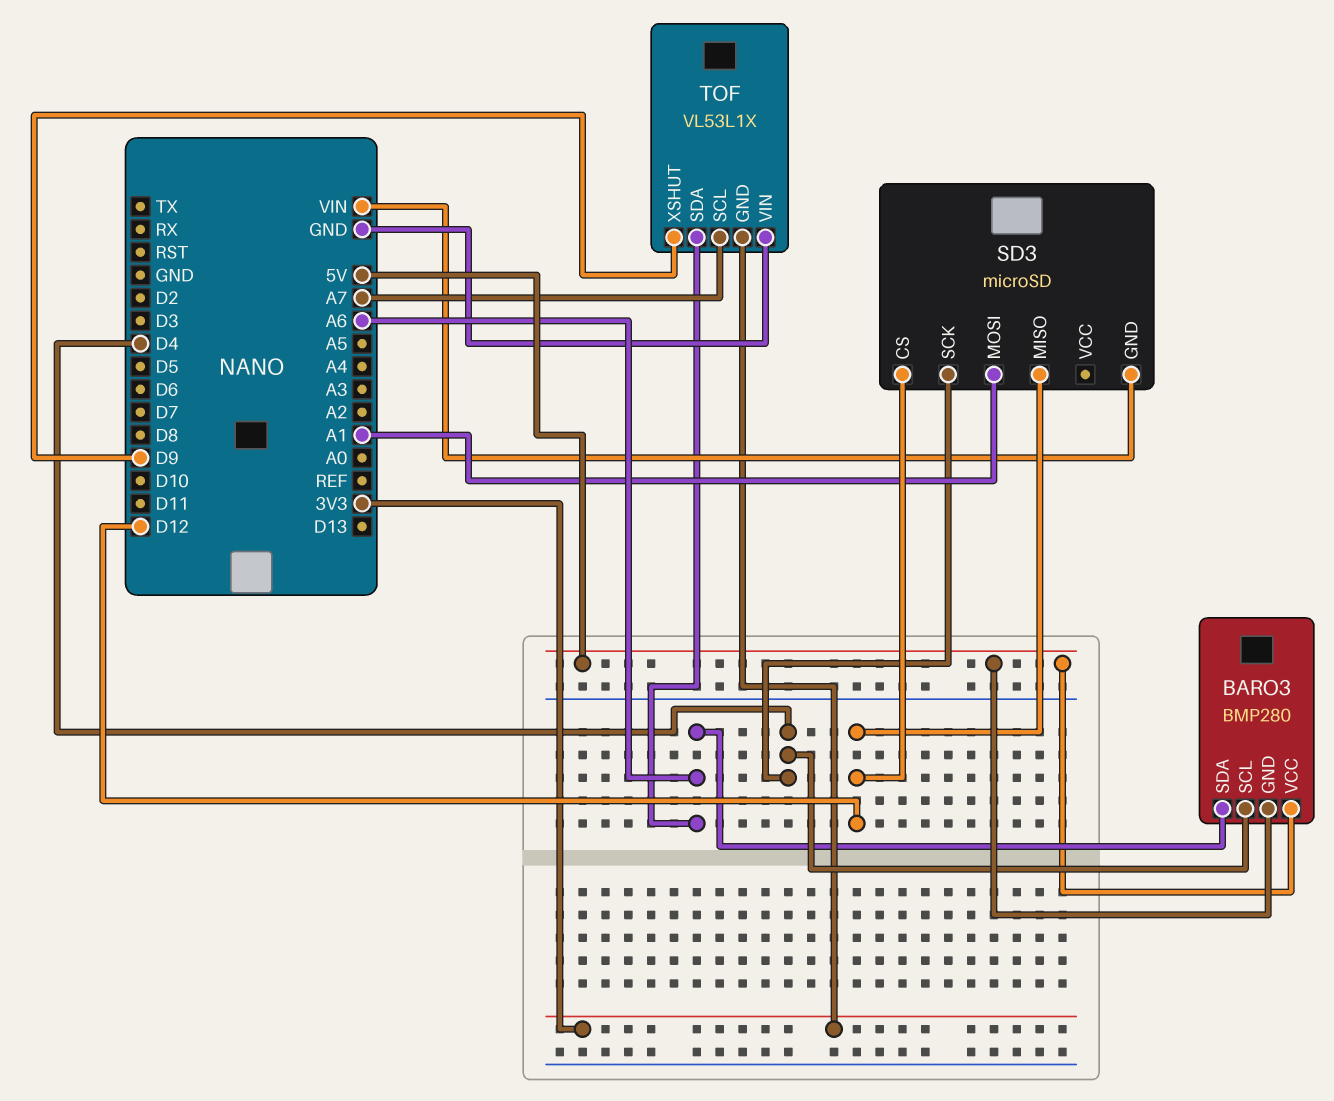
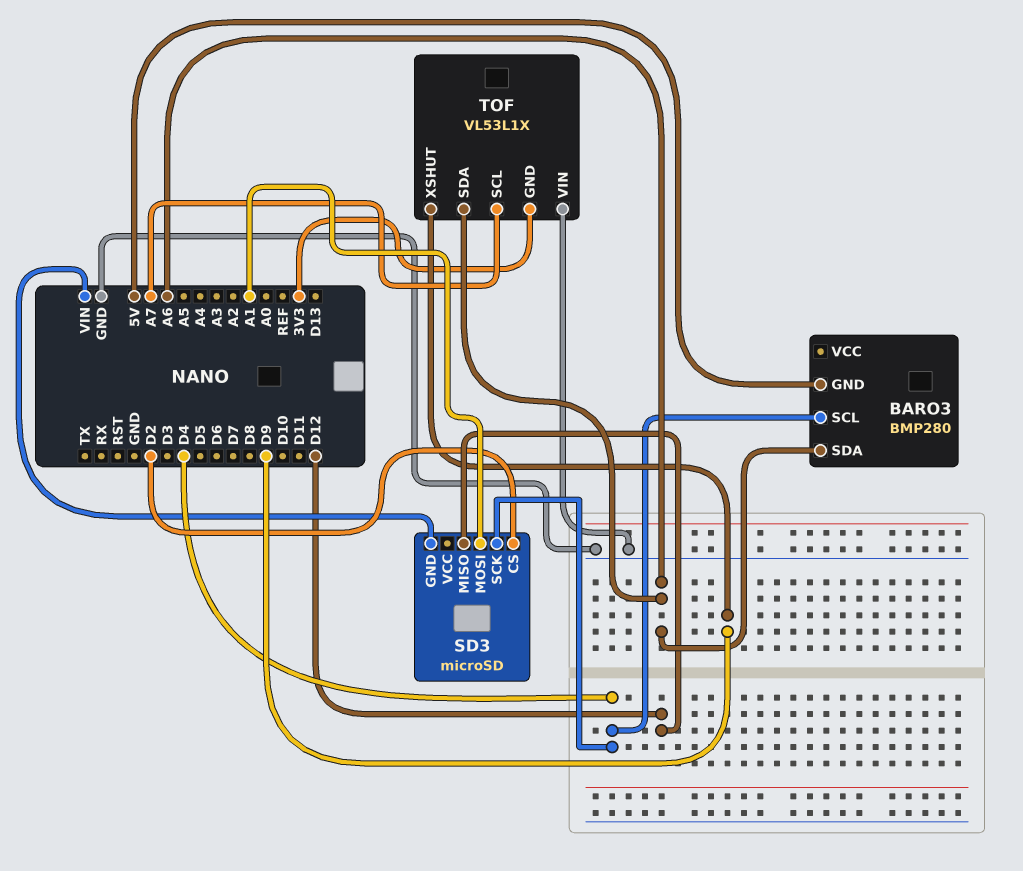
BARO3 pin VCC: 5V -> none
SD3 pin CS: D12 -> D2

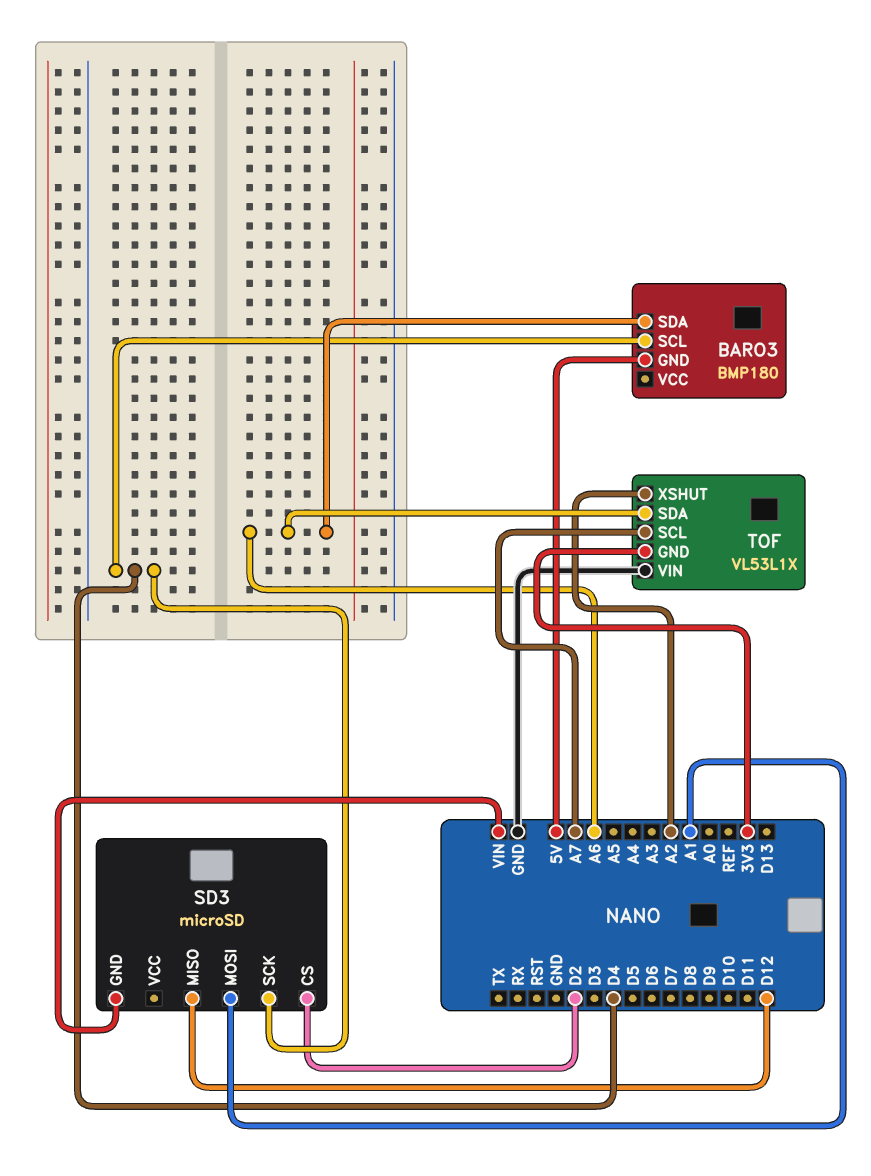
BARO3: BMP280 -> BMP180
TOF pin XSHUT: D9 -> A2

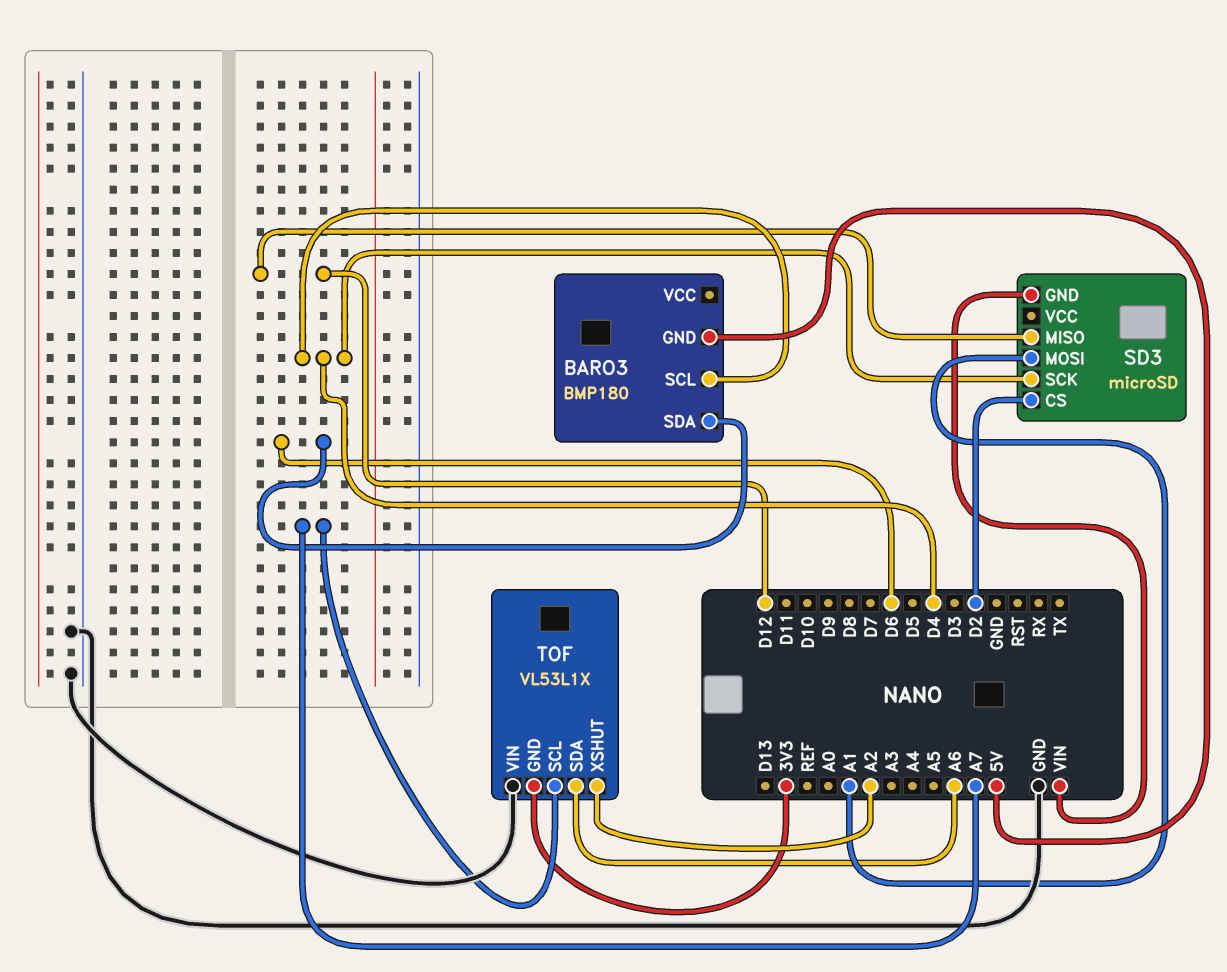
BARO3 pin SDA: A6 -> D6

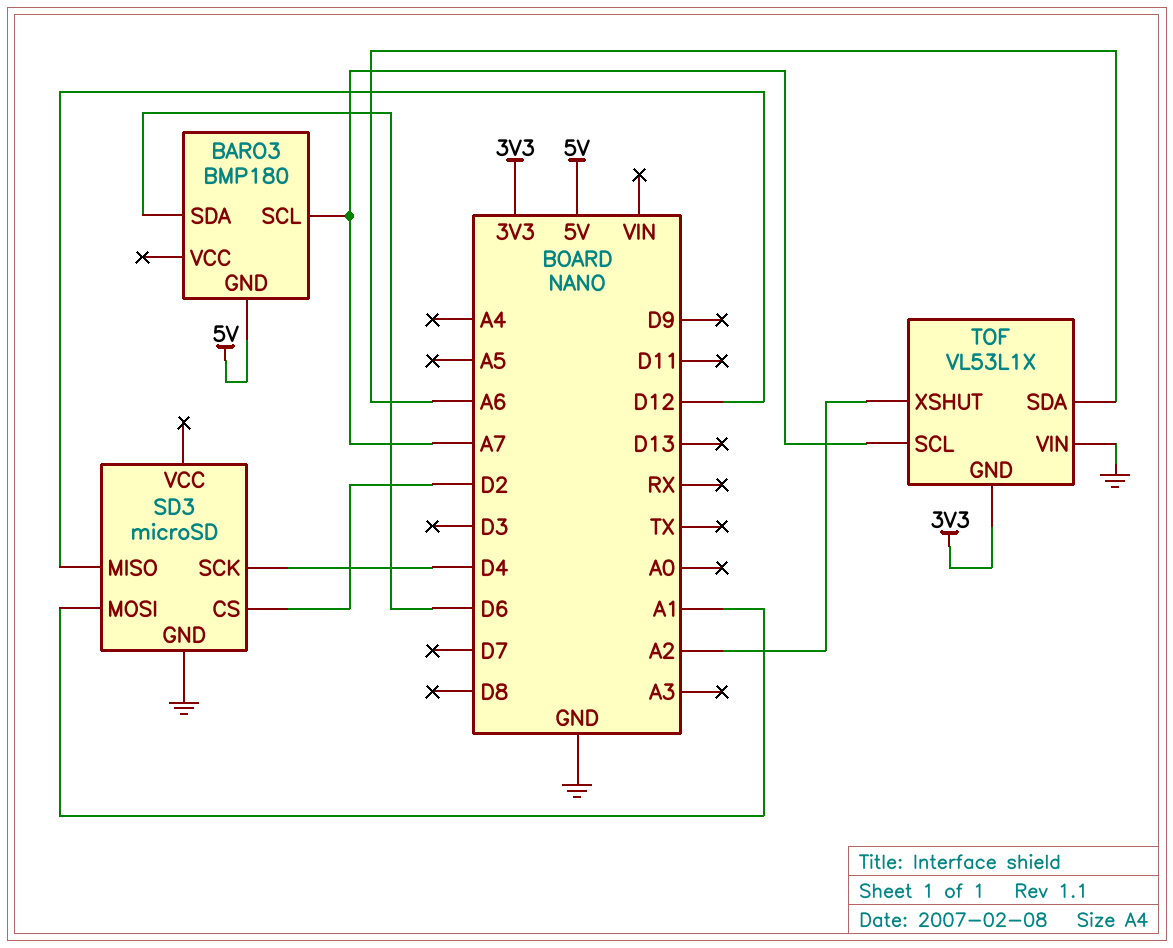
BARO3 pin SCL: D4 -> A7
SD3 pin GND: VIN -> GND

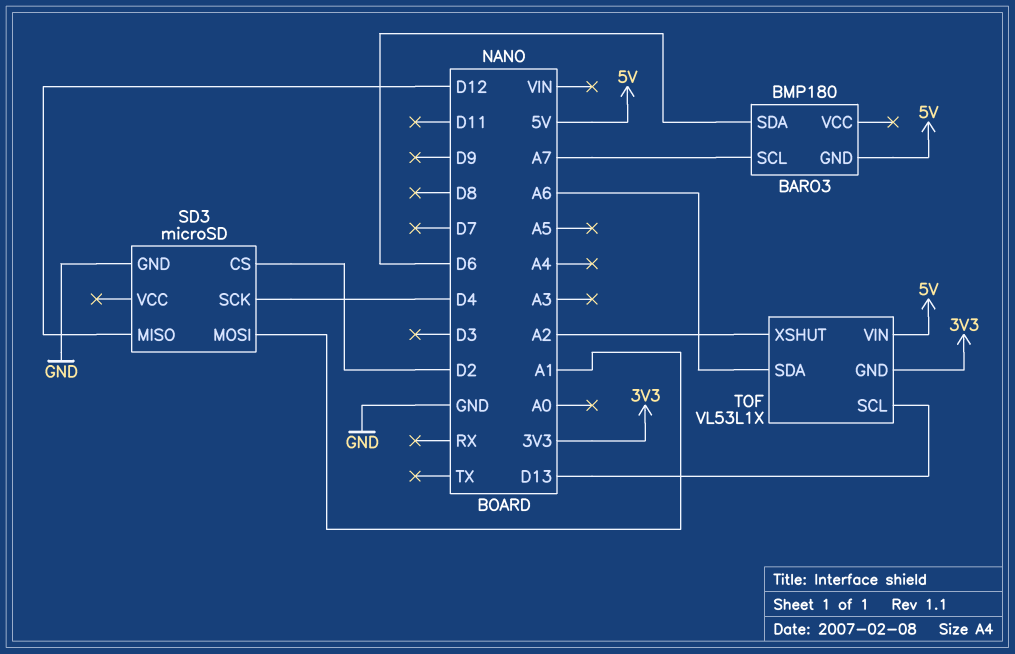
TOF pin SCL: A7 -> D13
TOF pin VIN: GND -> 5V

